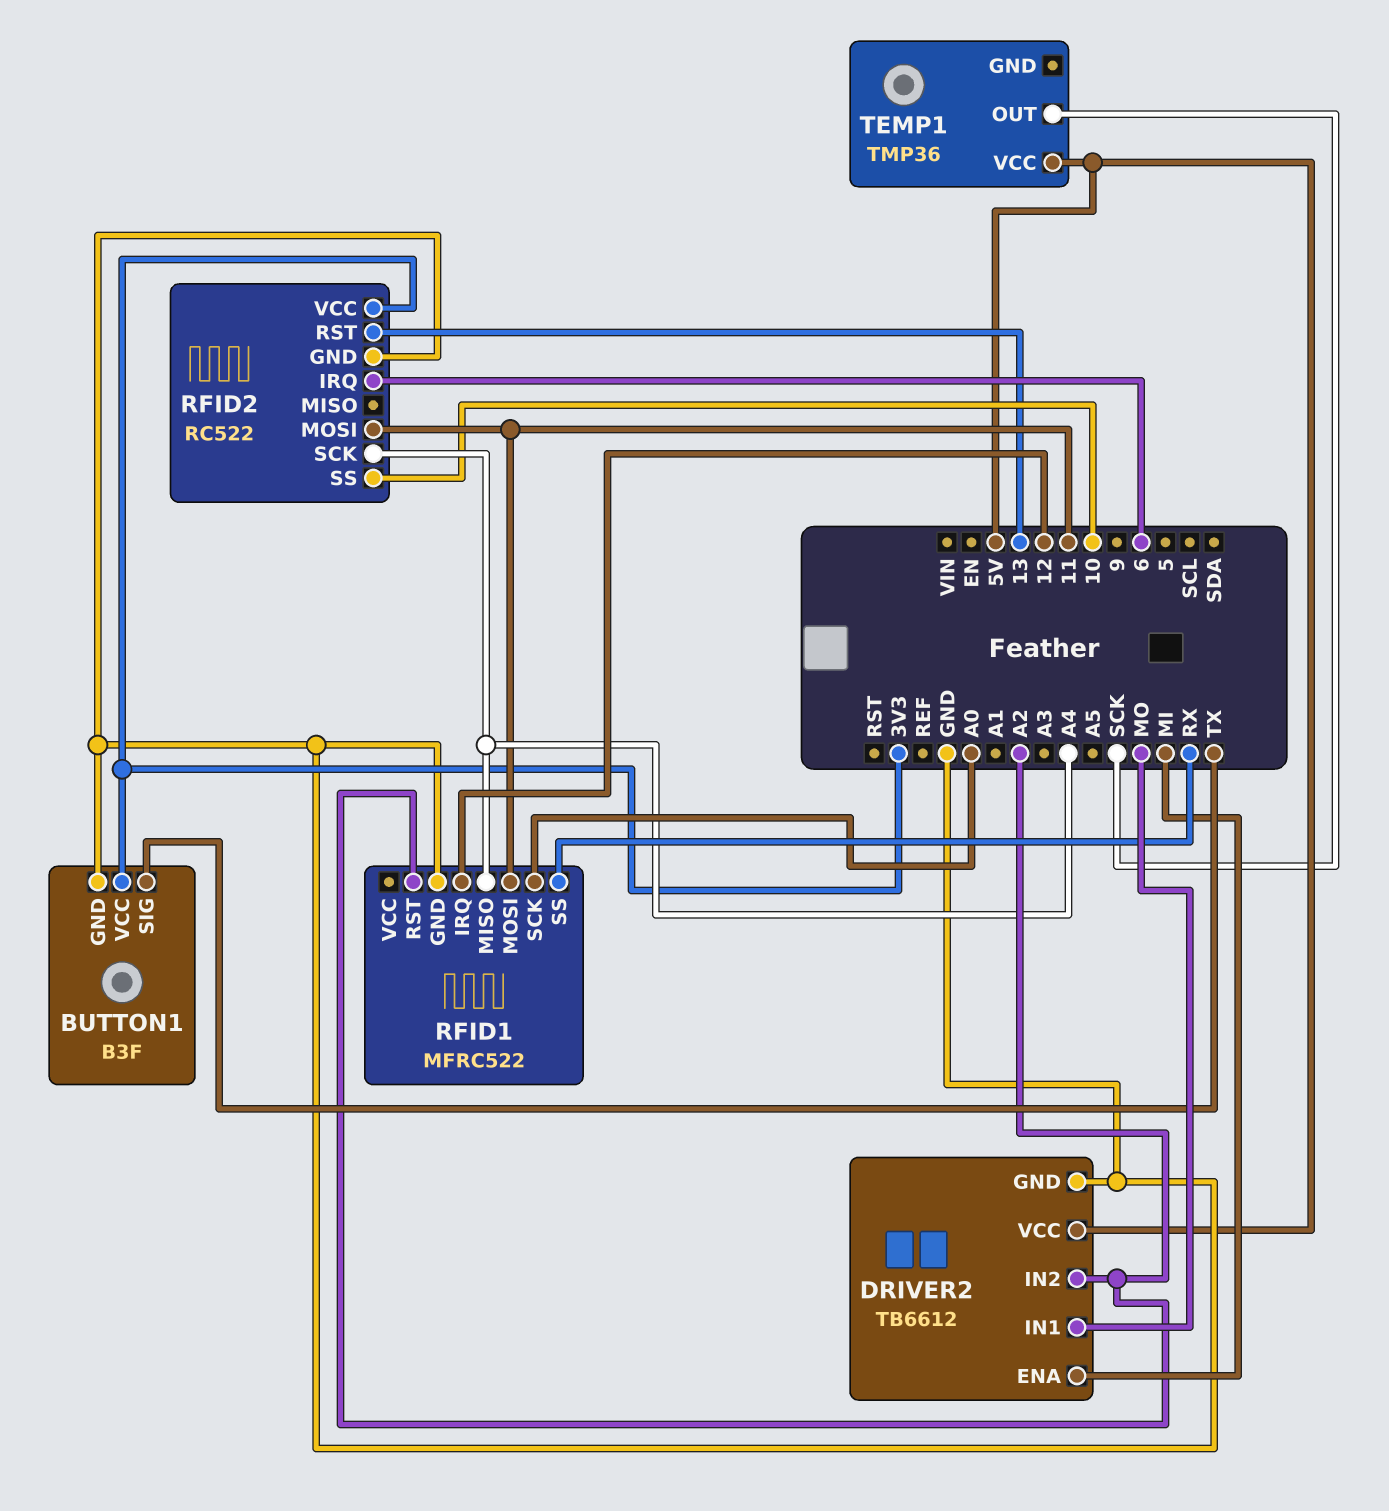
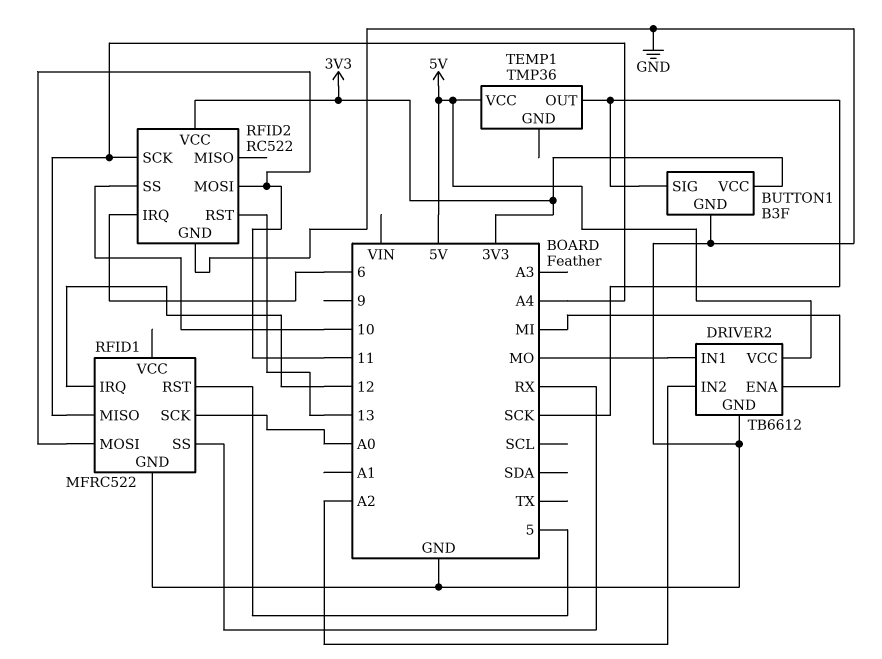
BUTTON1 pin SIG: TX -> SCK
RFID1 pin RST: A2 -> 5

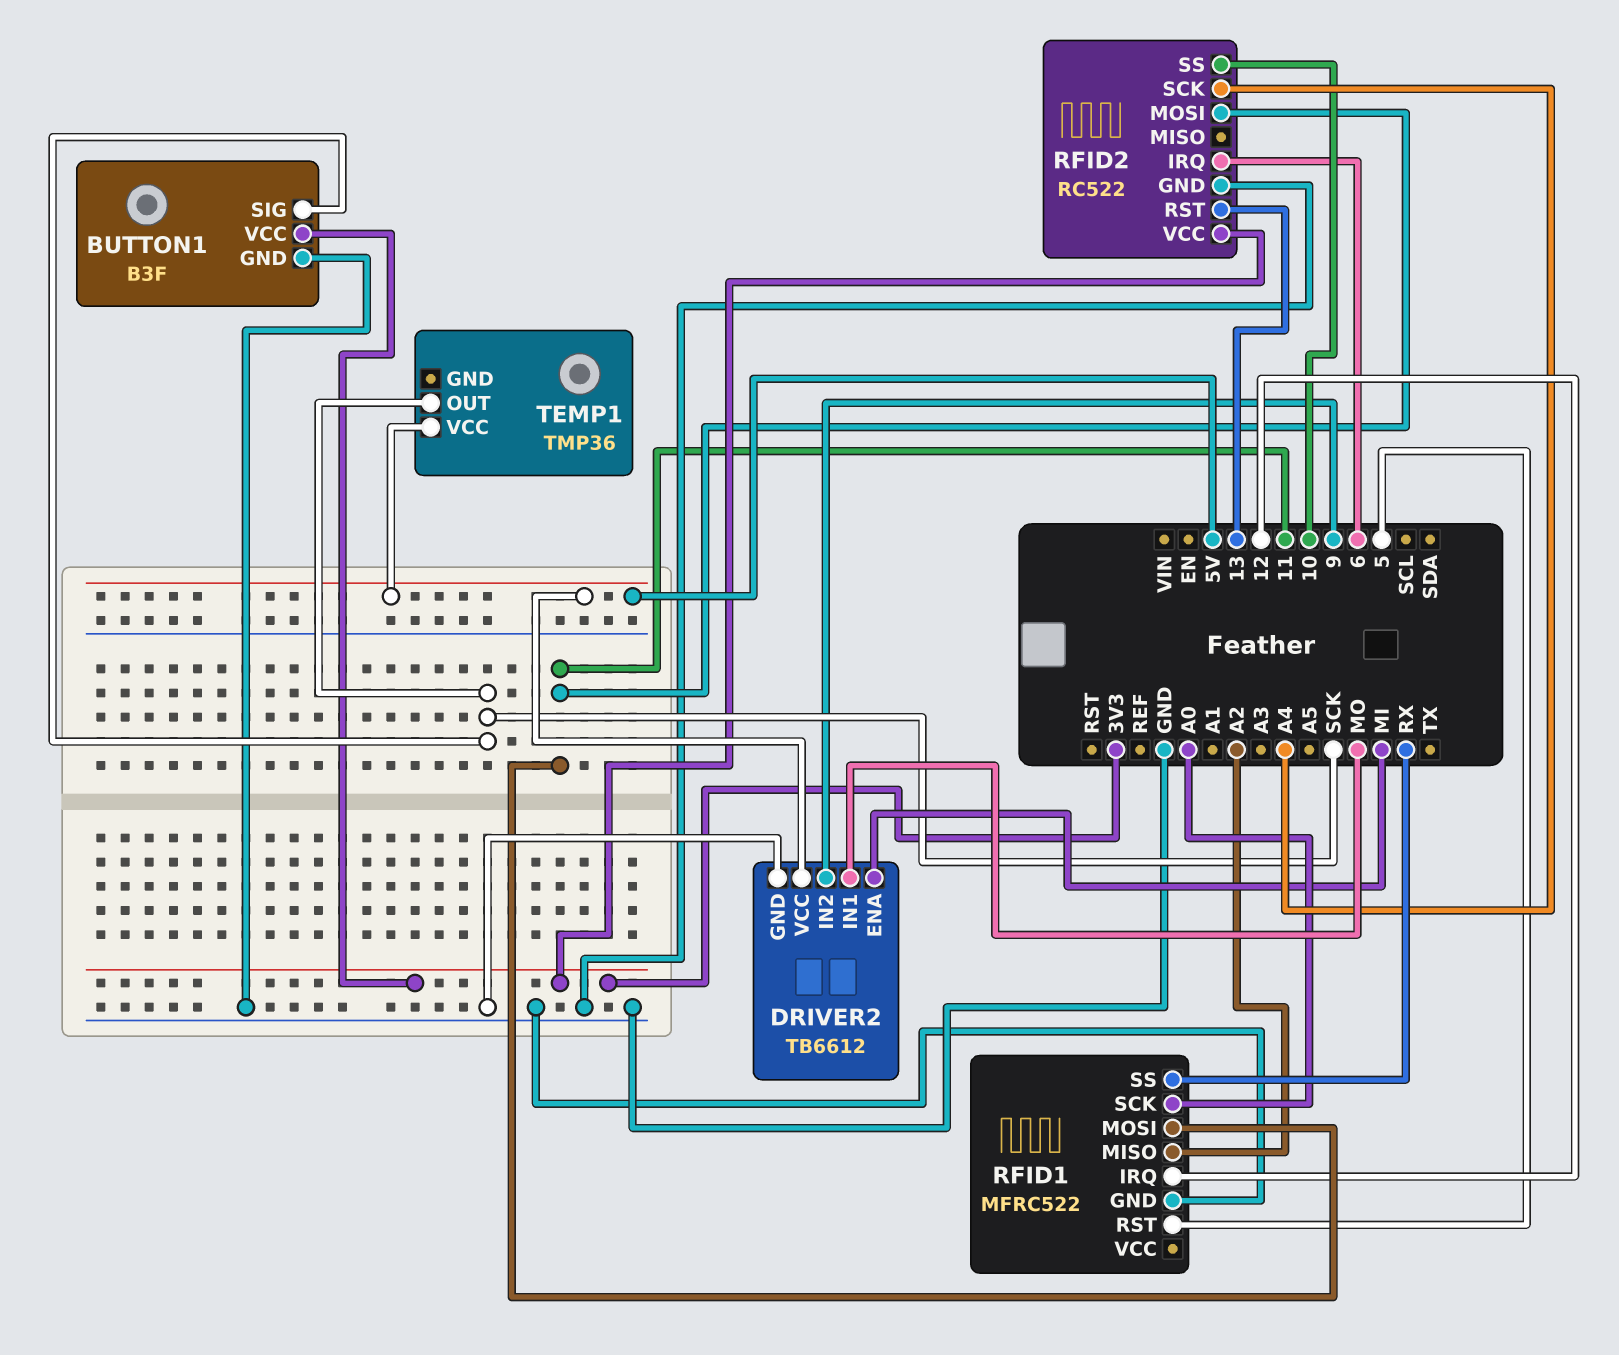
DRIVER2 pin IN2: A2 -> 9
RFID1 pin MISO: A4 -> A2

